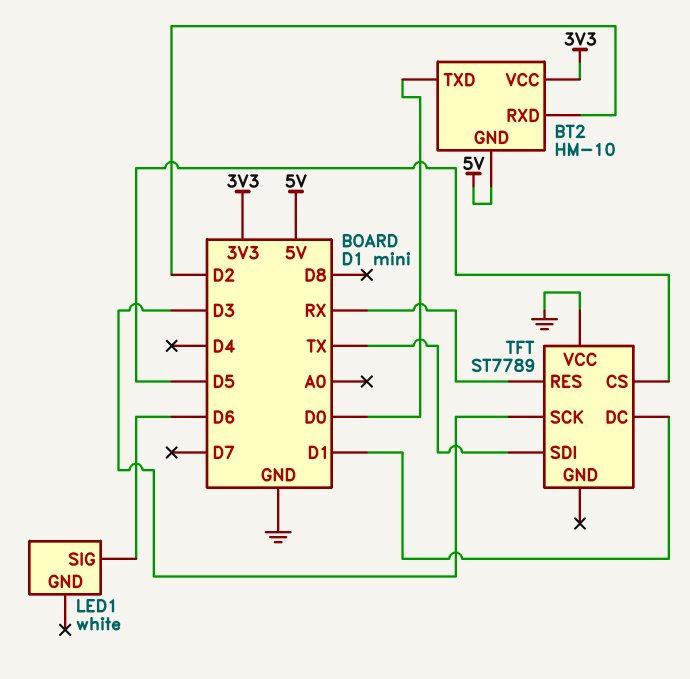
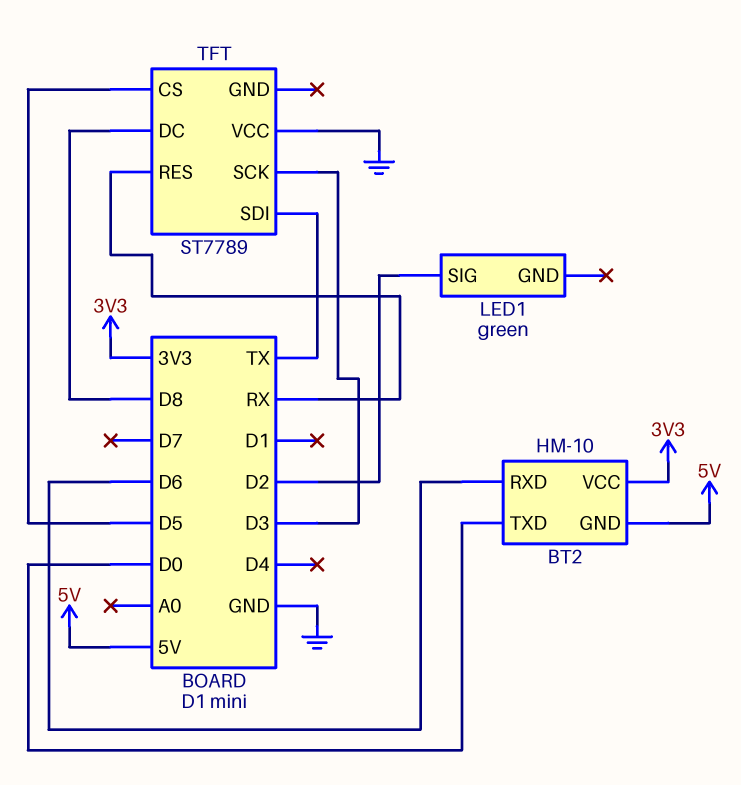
BT2 pin RXD: D2 -> D6
LED1: white -> green
LED1 pin SIG: D6 -> D2
TFT pin DC: D1 -> D8

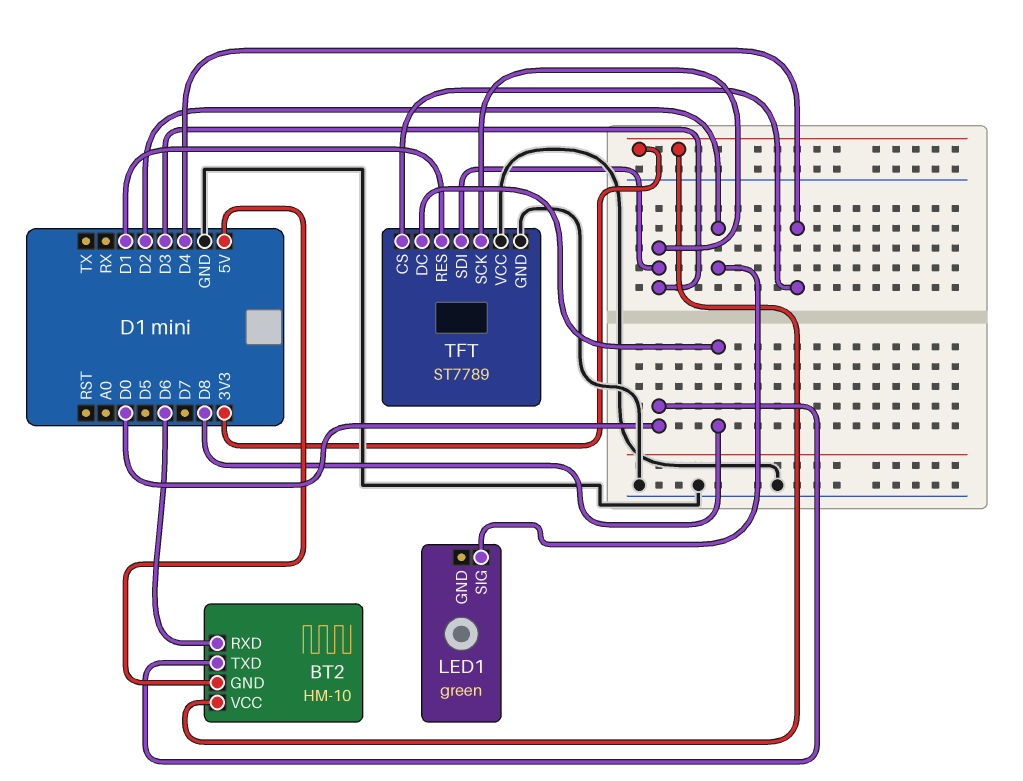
TFT pin CS: D5 -> D4
TFT pin GND: none -> GND
TFT pin RES: RX -> D1
TFT pin SDI: TX -> D3

